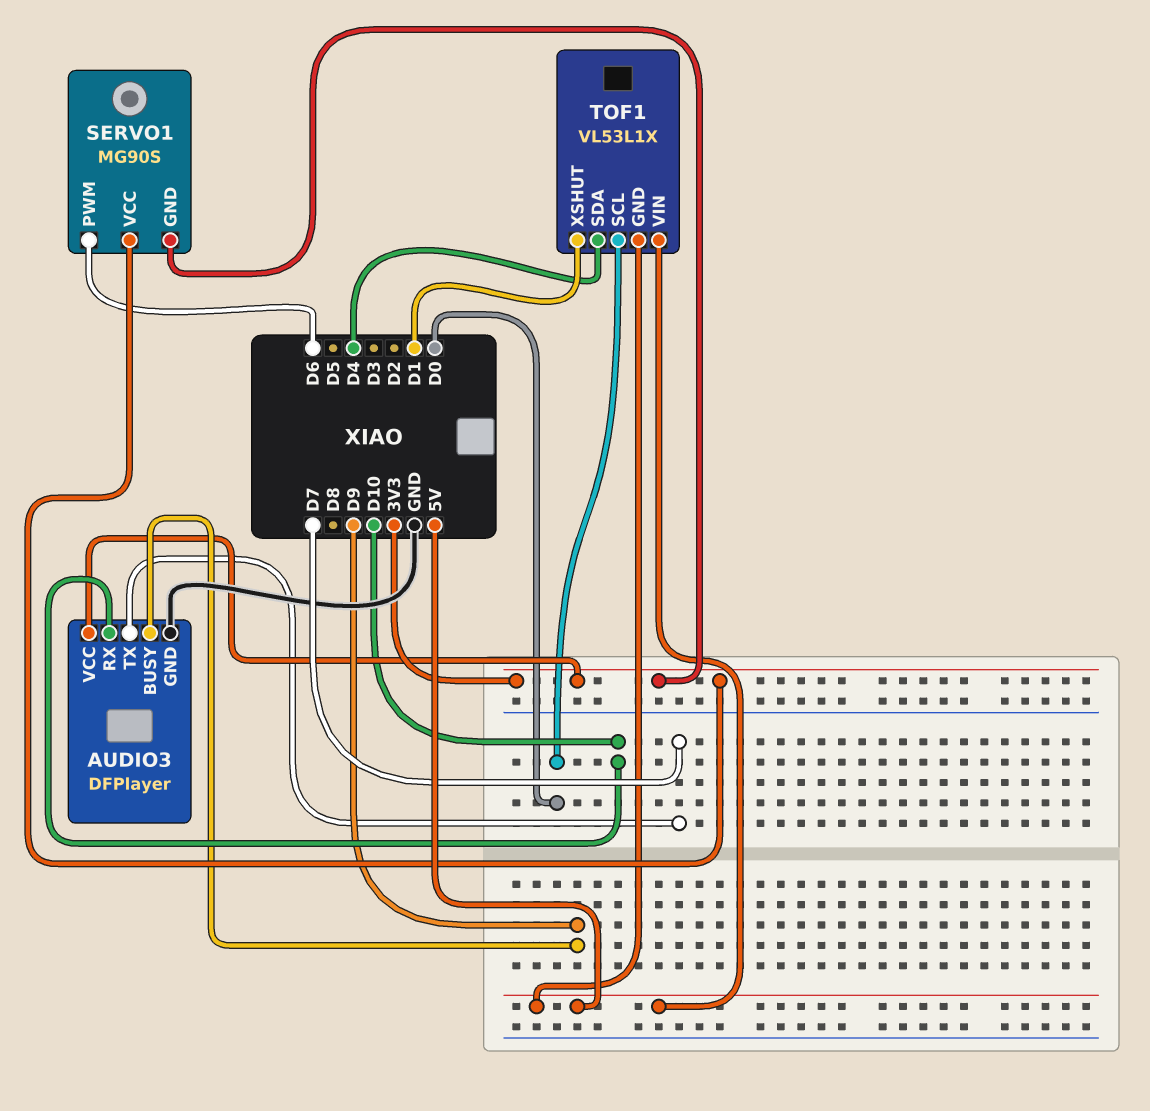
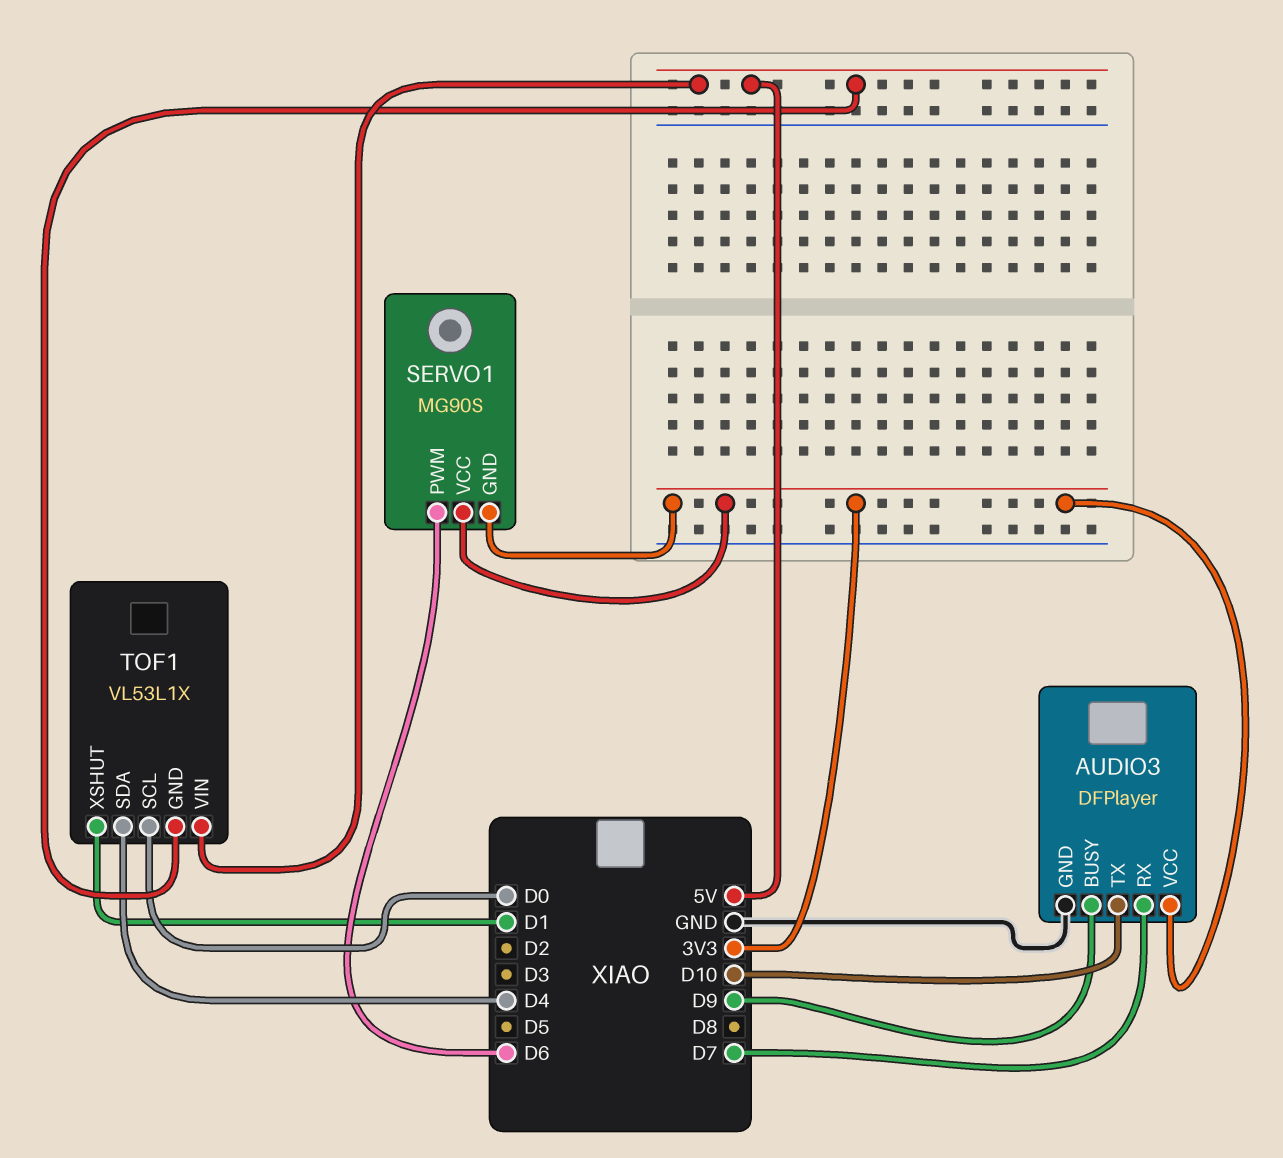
AUDIO3 pin RX: D10 -> D7
AUDIO3 pin TX: D7 -> D10

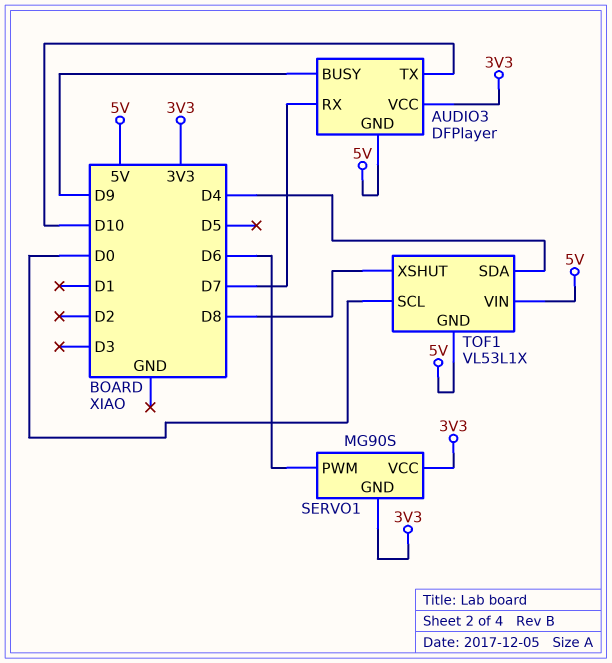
AUDIO3 pin GND: GND -> 5V
TOF1 pin XSHUT: D1 -> D8

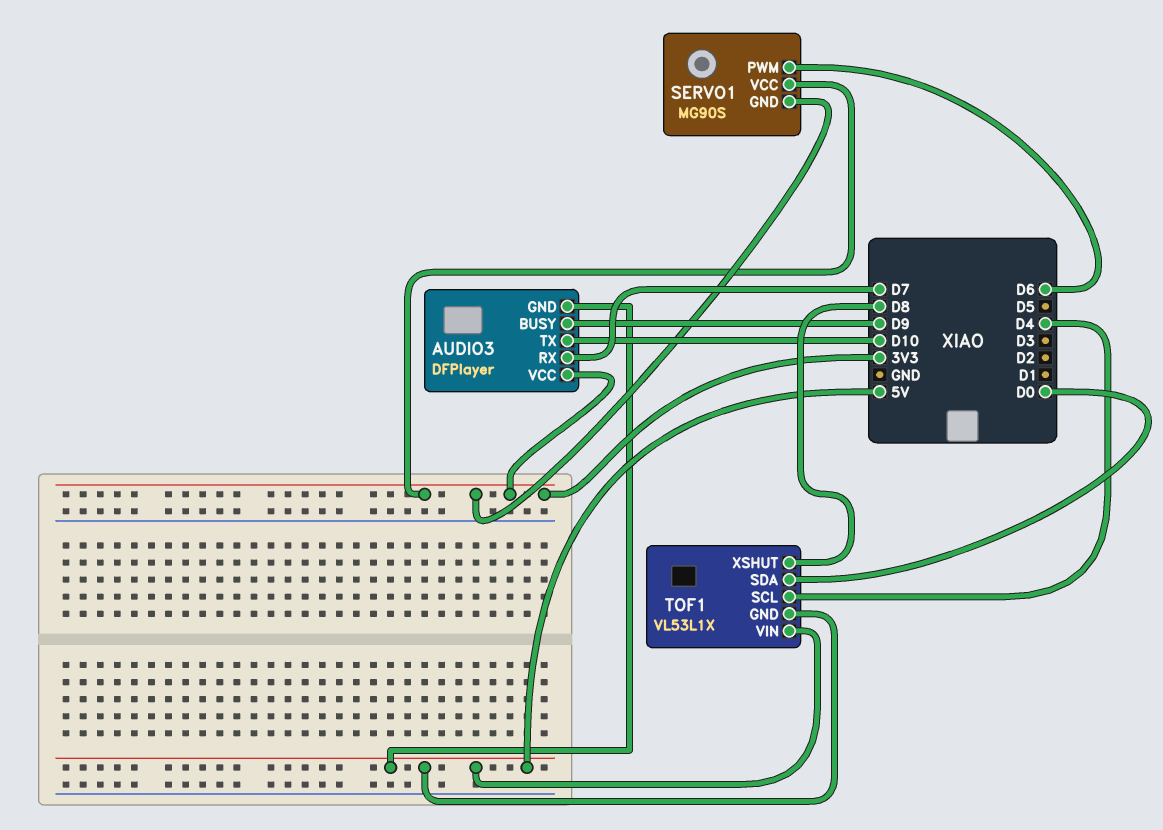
TOF1 pin SCL: D0 -> D4
TOF1 pin SDA: D4 -> D0

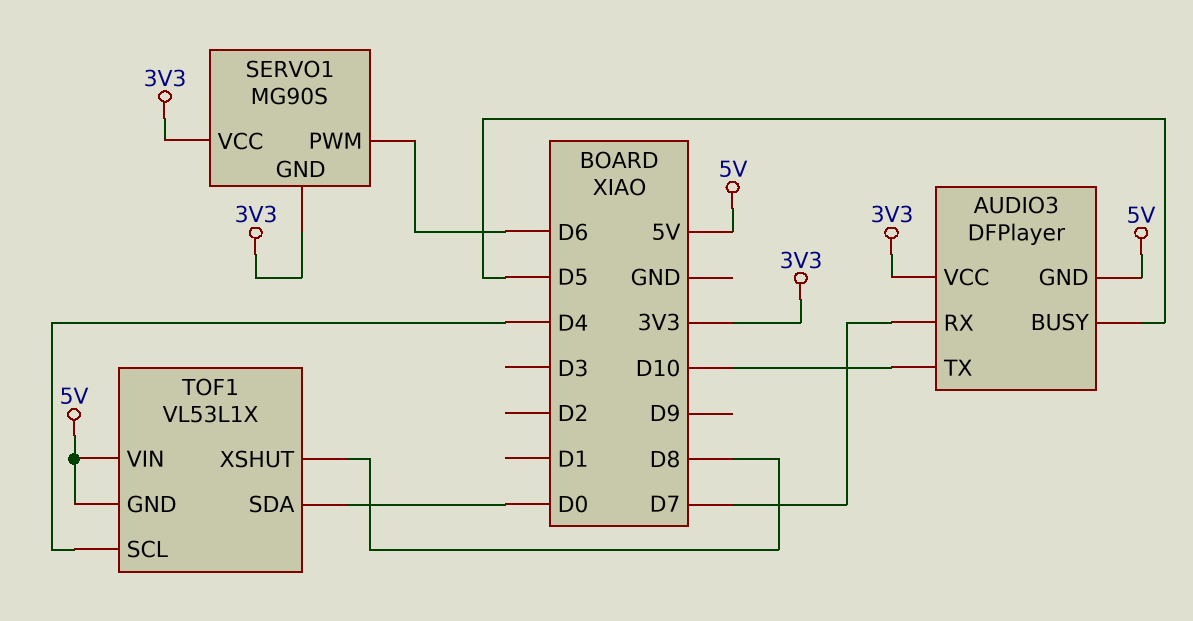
AUDIO3 pin BUSY: D9 -> D5

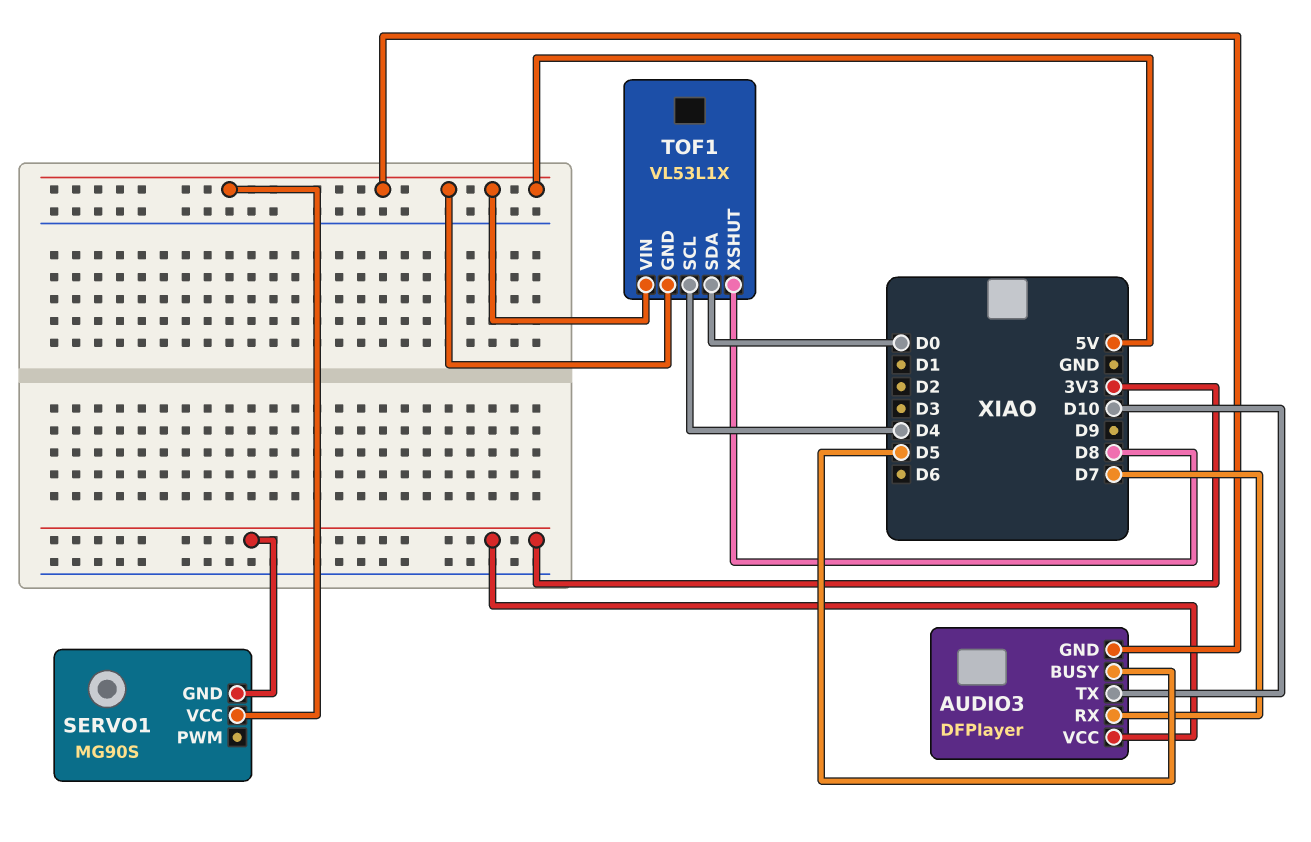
SERVO1 pin PWM: D6 -> none
SERVO1 pin VCC: 3V3 -> 5V

